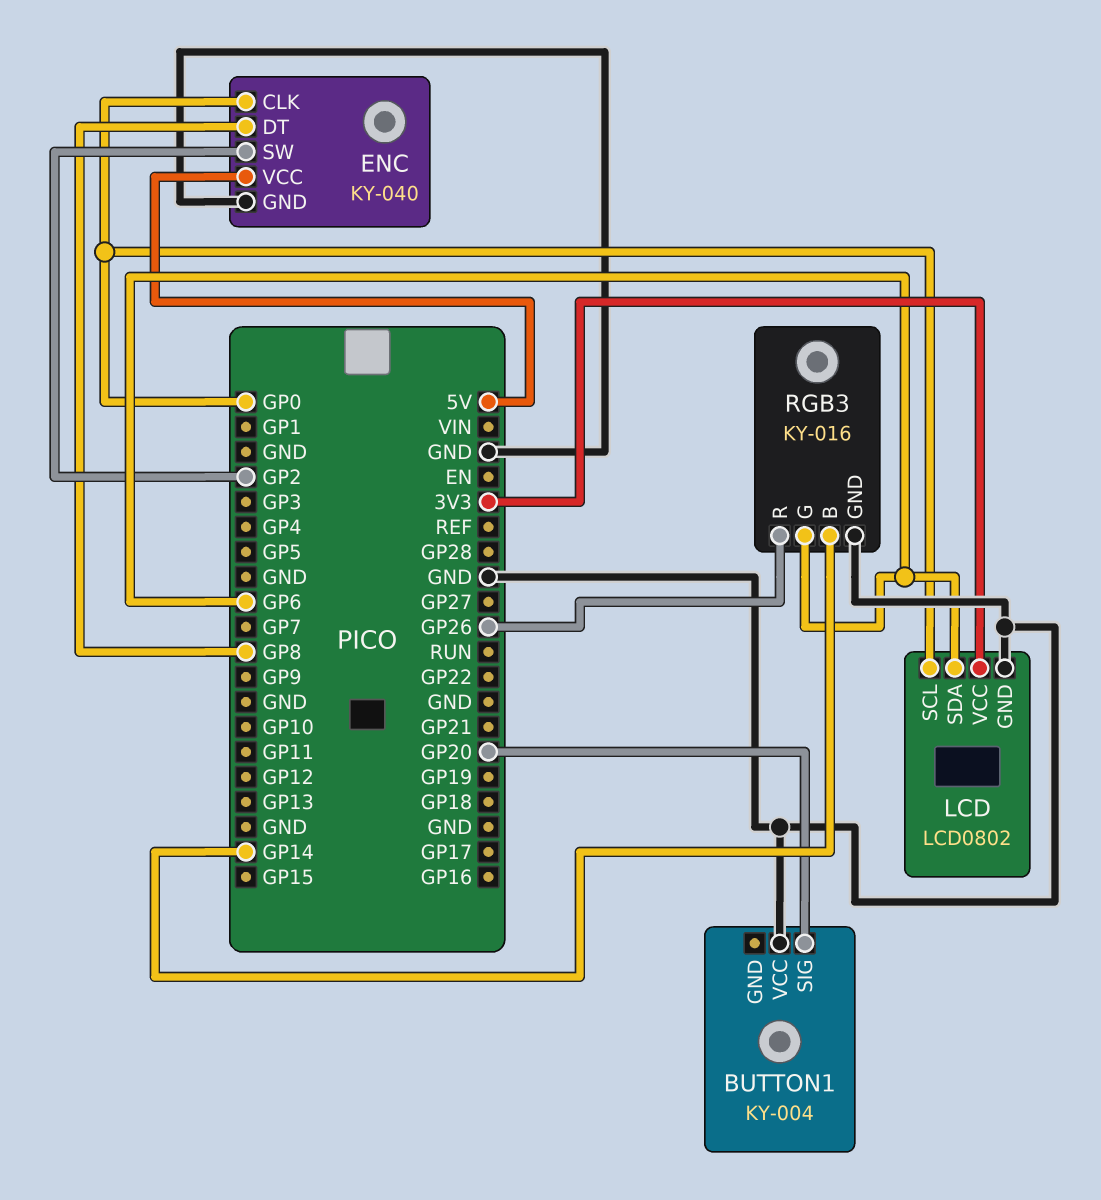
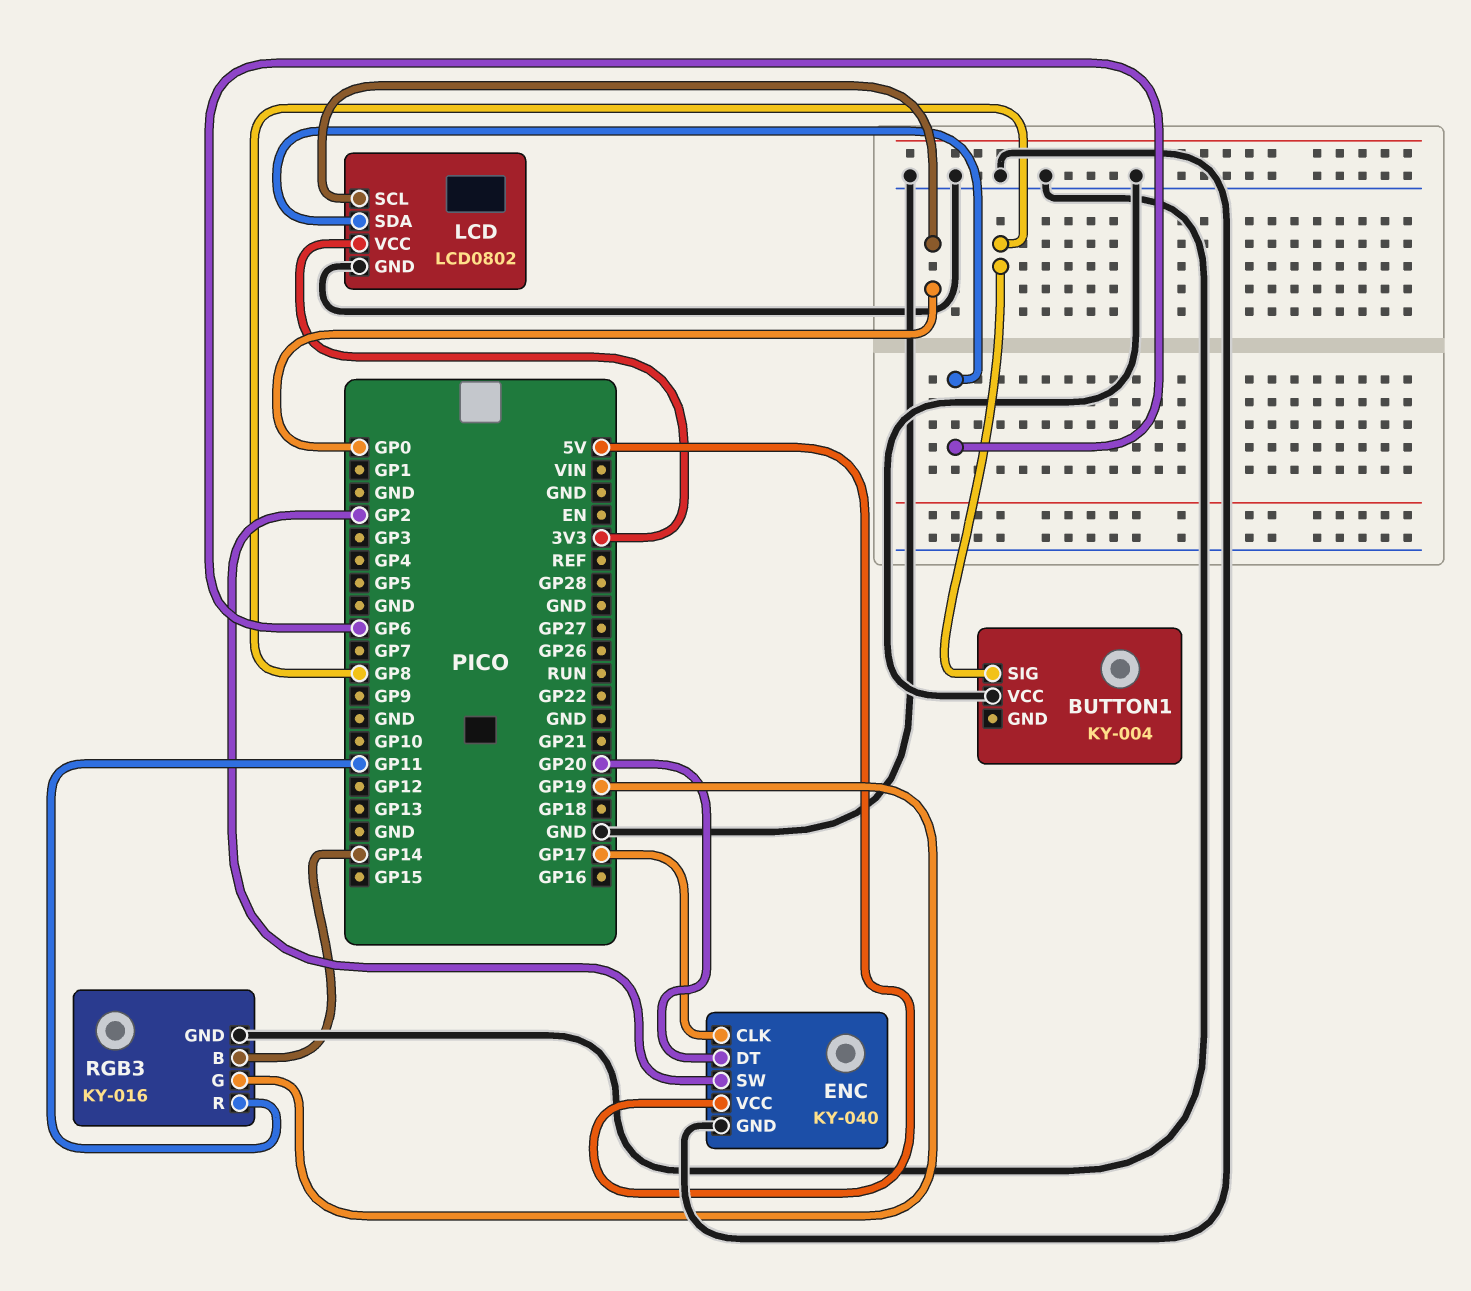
BUTTON1 pin SIG: GP20 -> GP8
ENC pin CLK: GP0 -> GP17
ENC pin DT: GP8 -> GP20
RGB3 pin G: GP6 -> GP19
RGB3 pin R: GP26 -> GP11

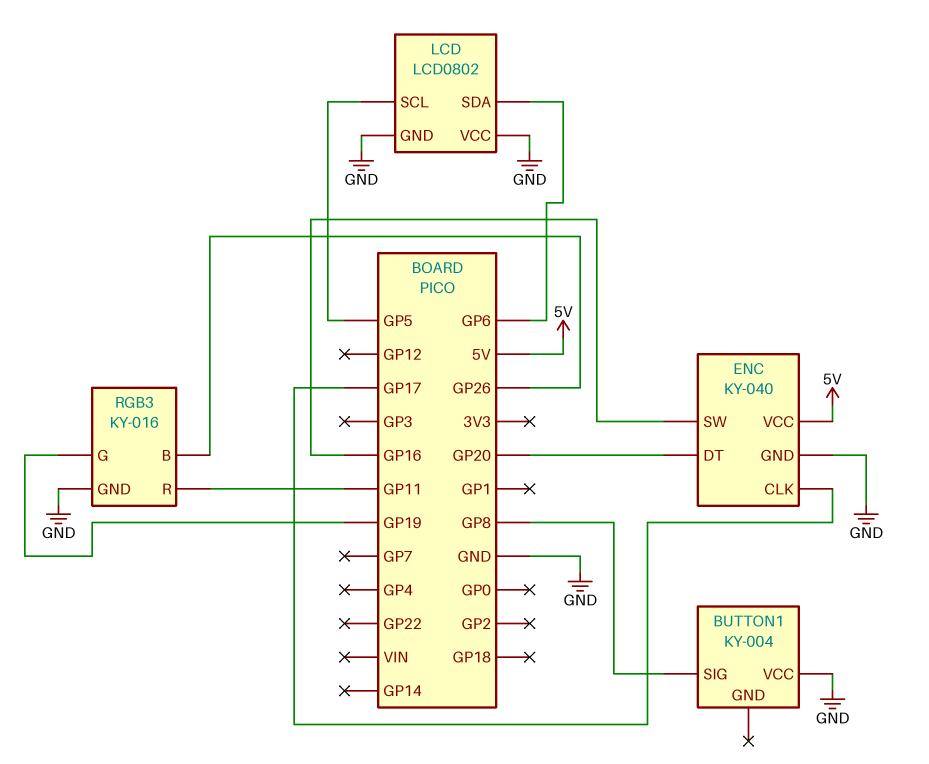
ENC pin SW: GP2 -> GP16
LCD pin SCL: GP0 -> GP5
LCD pin VCC: 3V3 -> GND
RGB3 pin B: GP14 -> GP26

